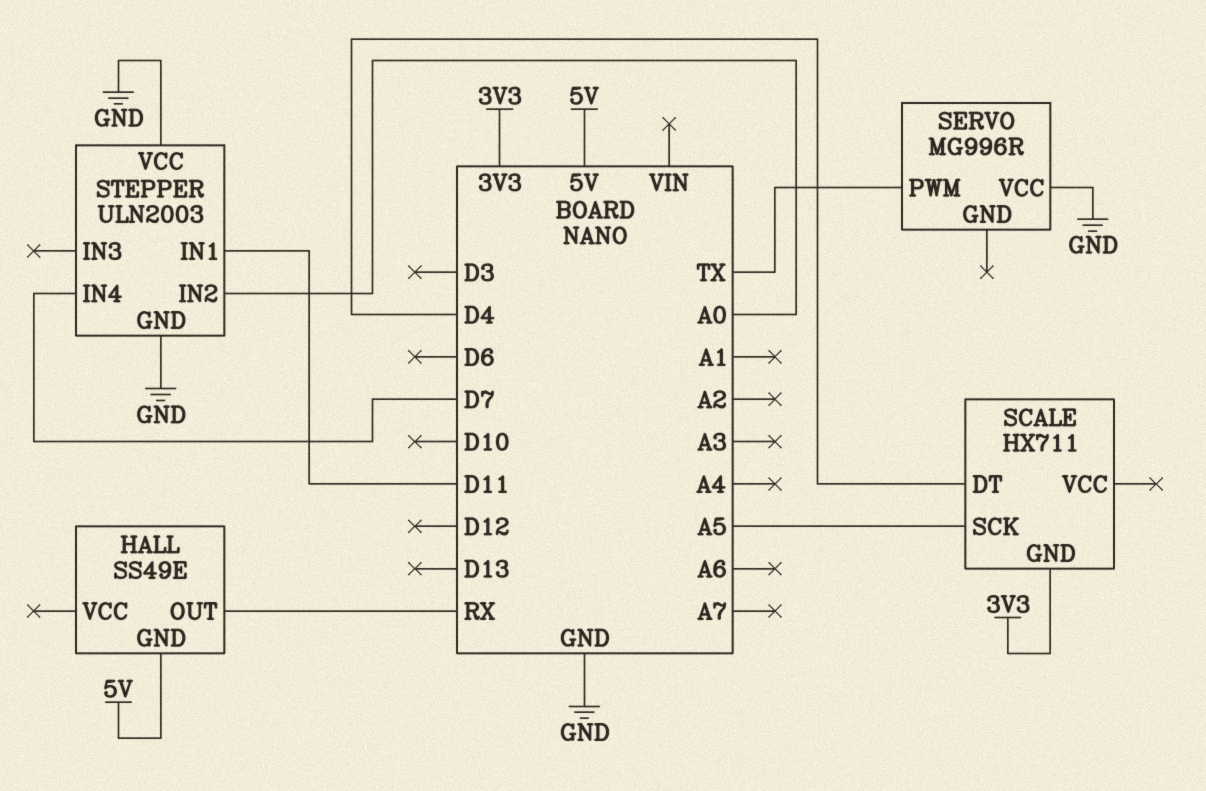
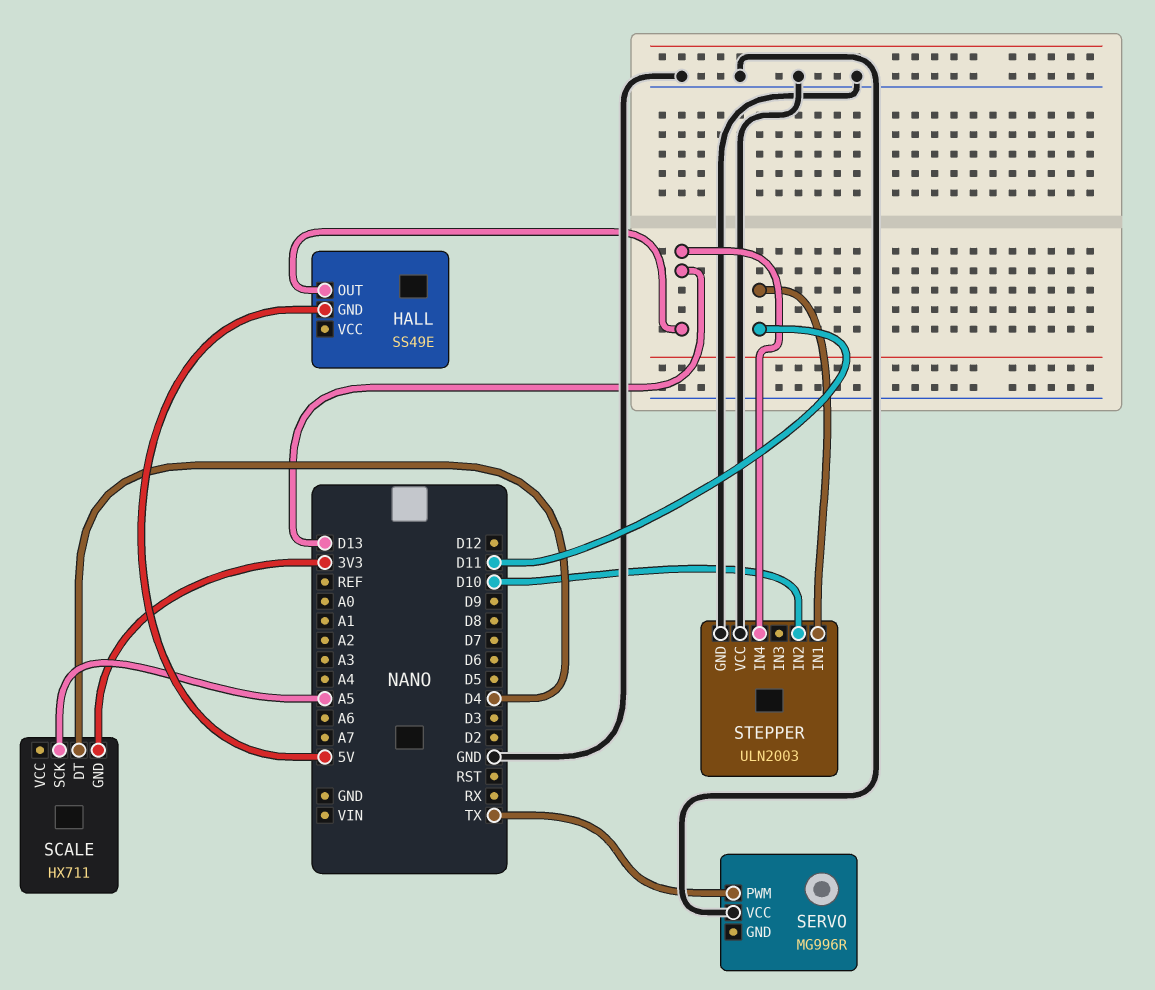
HALL pin OUT: RX -> D13
STEPPER pin IN2: A0 -> D10
STEPPER pin IN4: D7 -> D13

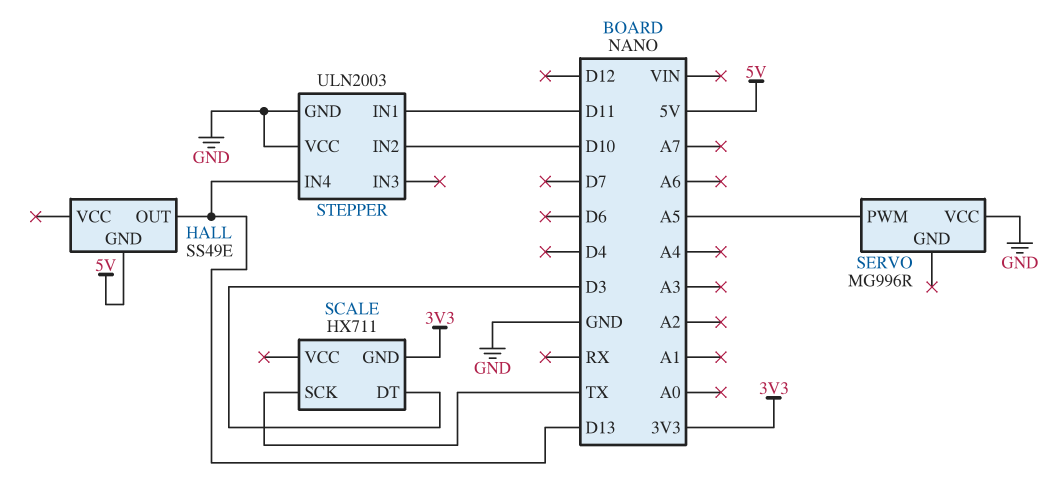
SCALE pin DT: D4 -> D3
SCALE pin SCK: A5 -> TX
SERVO pin PWM: TX -> A5

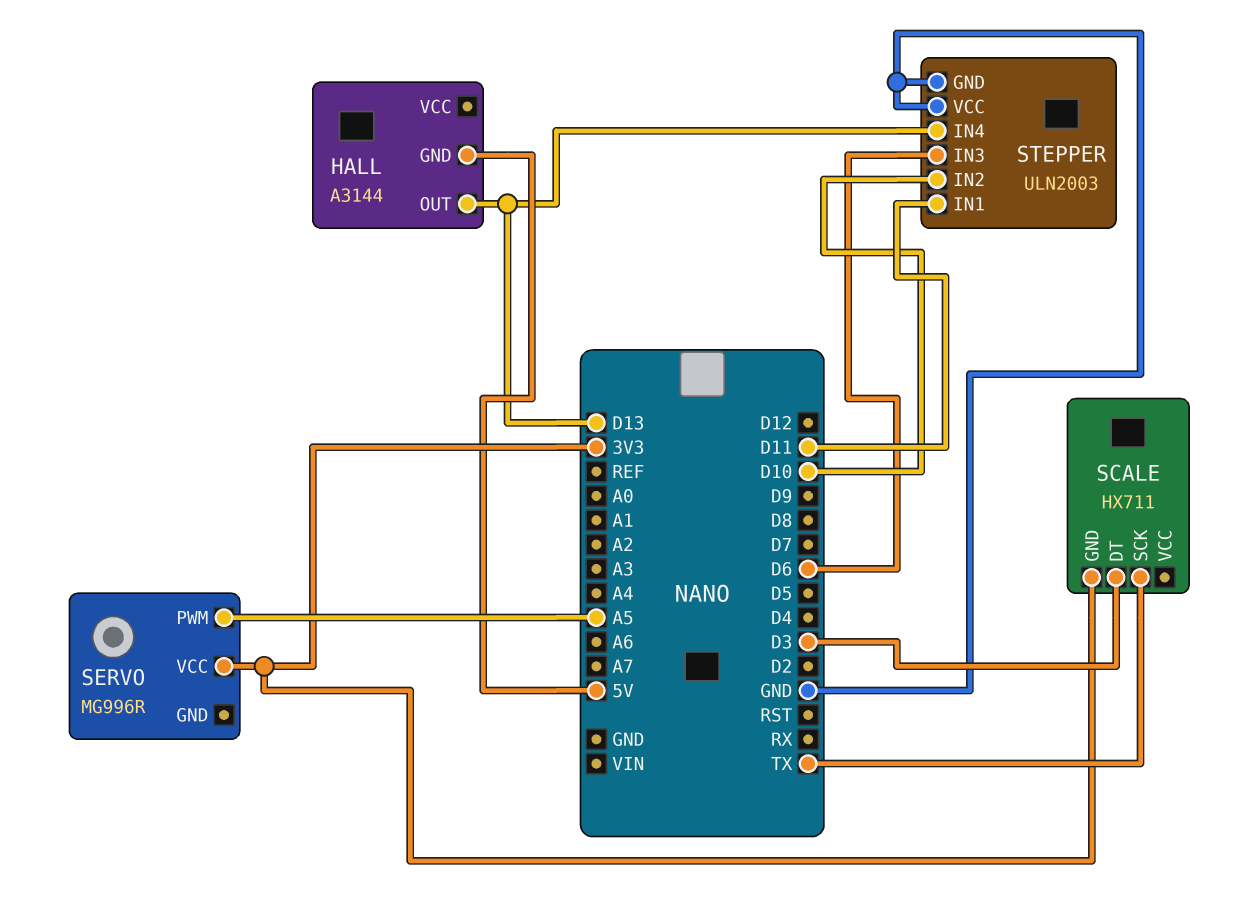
HALL: SS49E -> A3144
SERVO pin VCC: GND -> 3V3
STEPPER pin IN3: none -> D6

